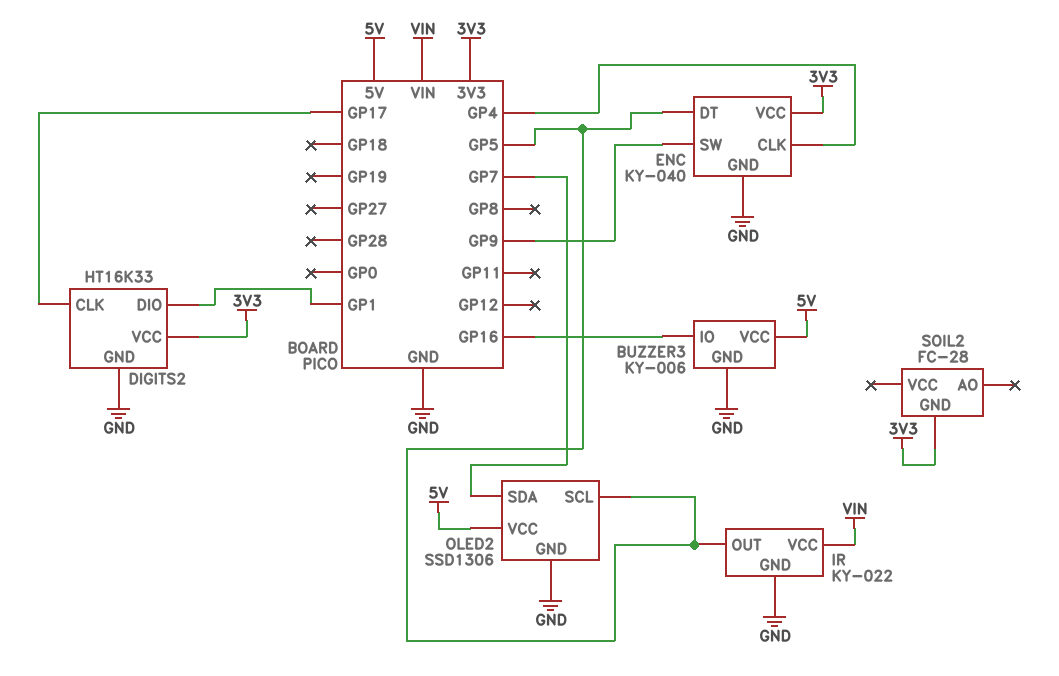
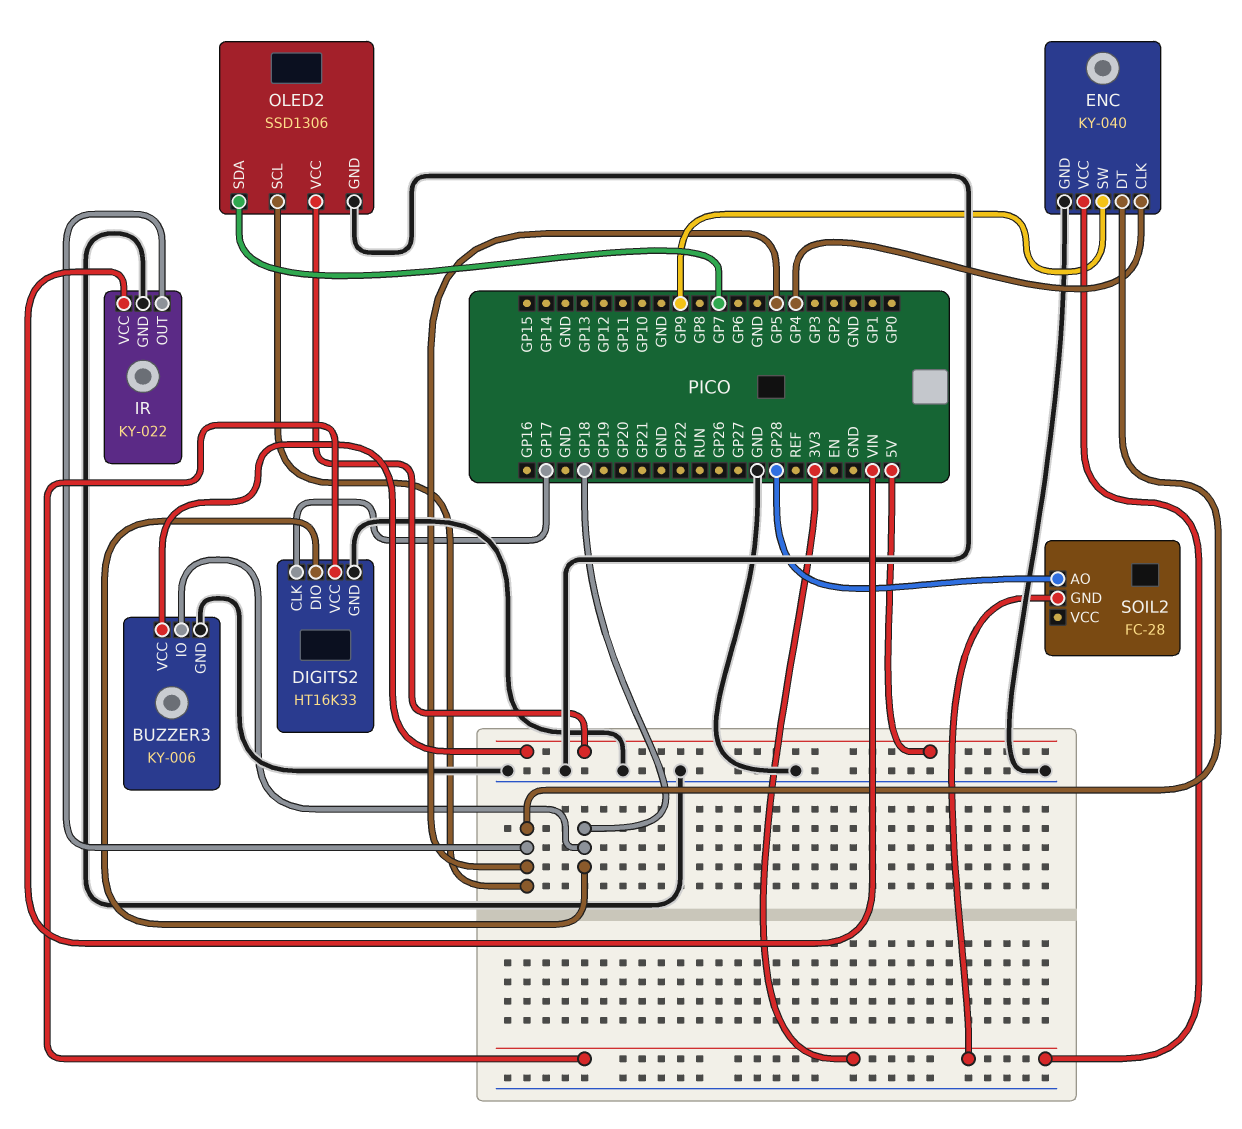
BUZZER3 pin IO: GP16 -> GP18
DIGITS2 pin DIO: GP1 -> GP18
SOIL2 pin AO: none -> GP28

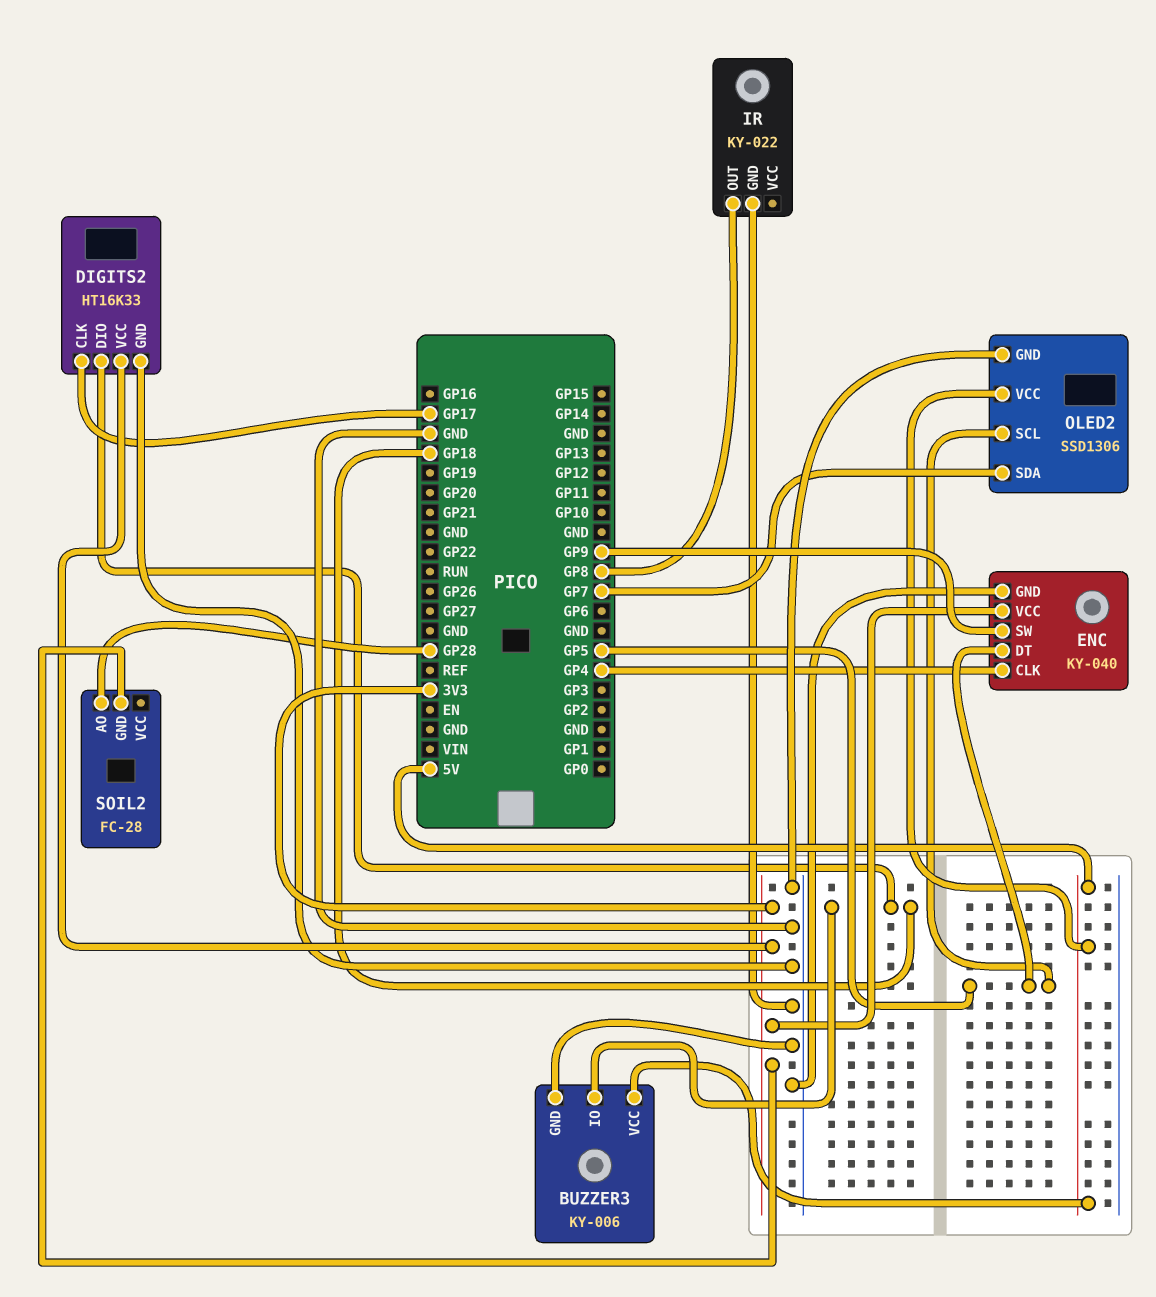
IR pin OUT: GP5 -> GP8
IR pin VCC: VIN -> none

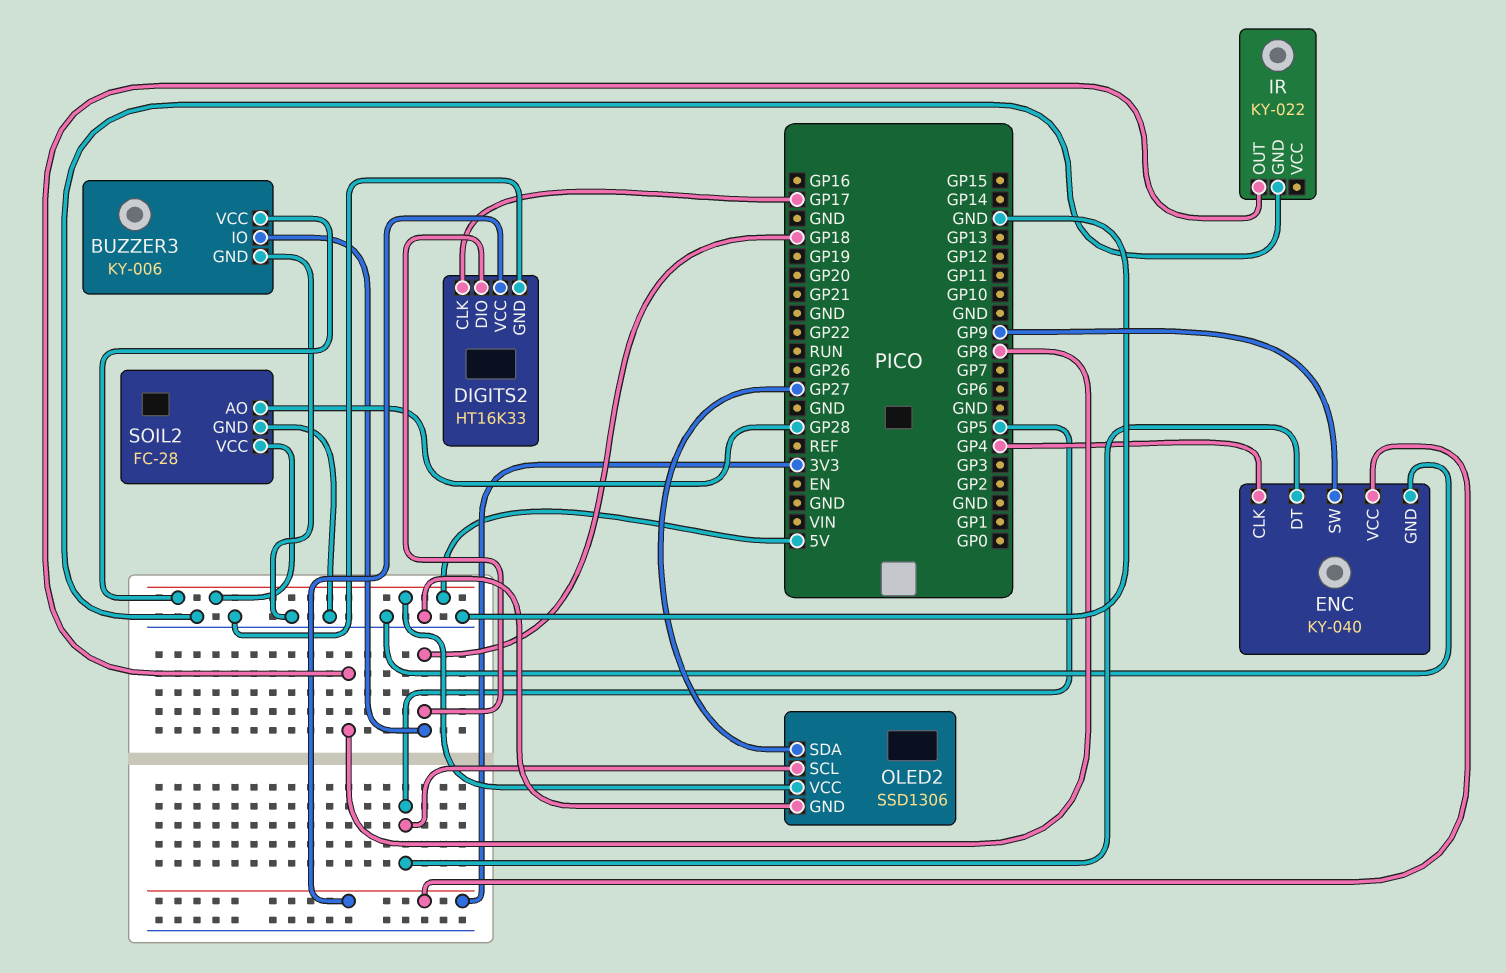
OLED2 pin SDA: GP7 -> GP27
SOIL2 pin GND: 3V3 -> GND
SOIL2 pin VCC: none -> 5V

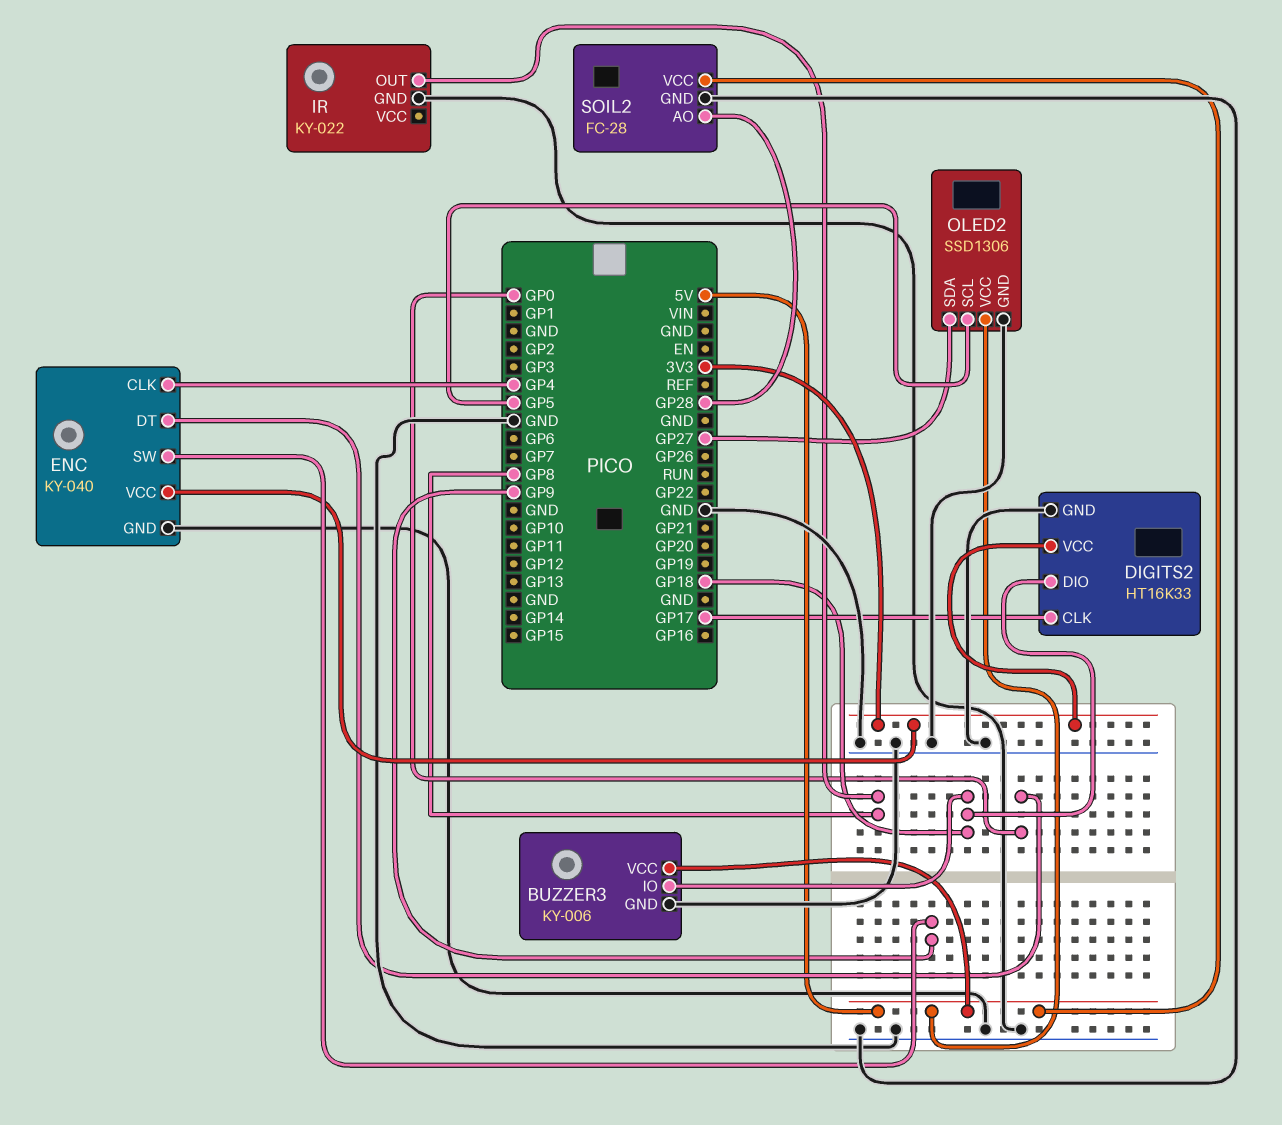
ENC pin DT: GP5 -> GP0

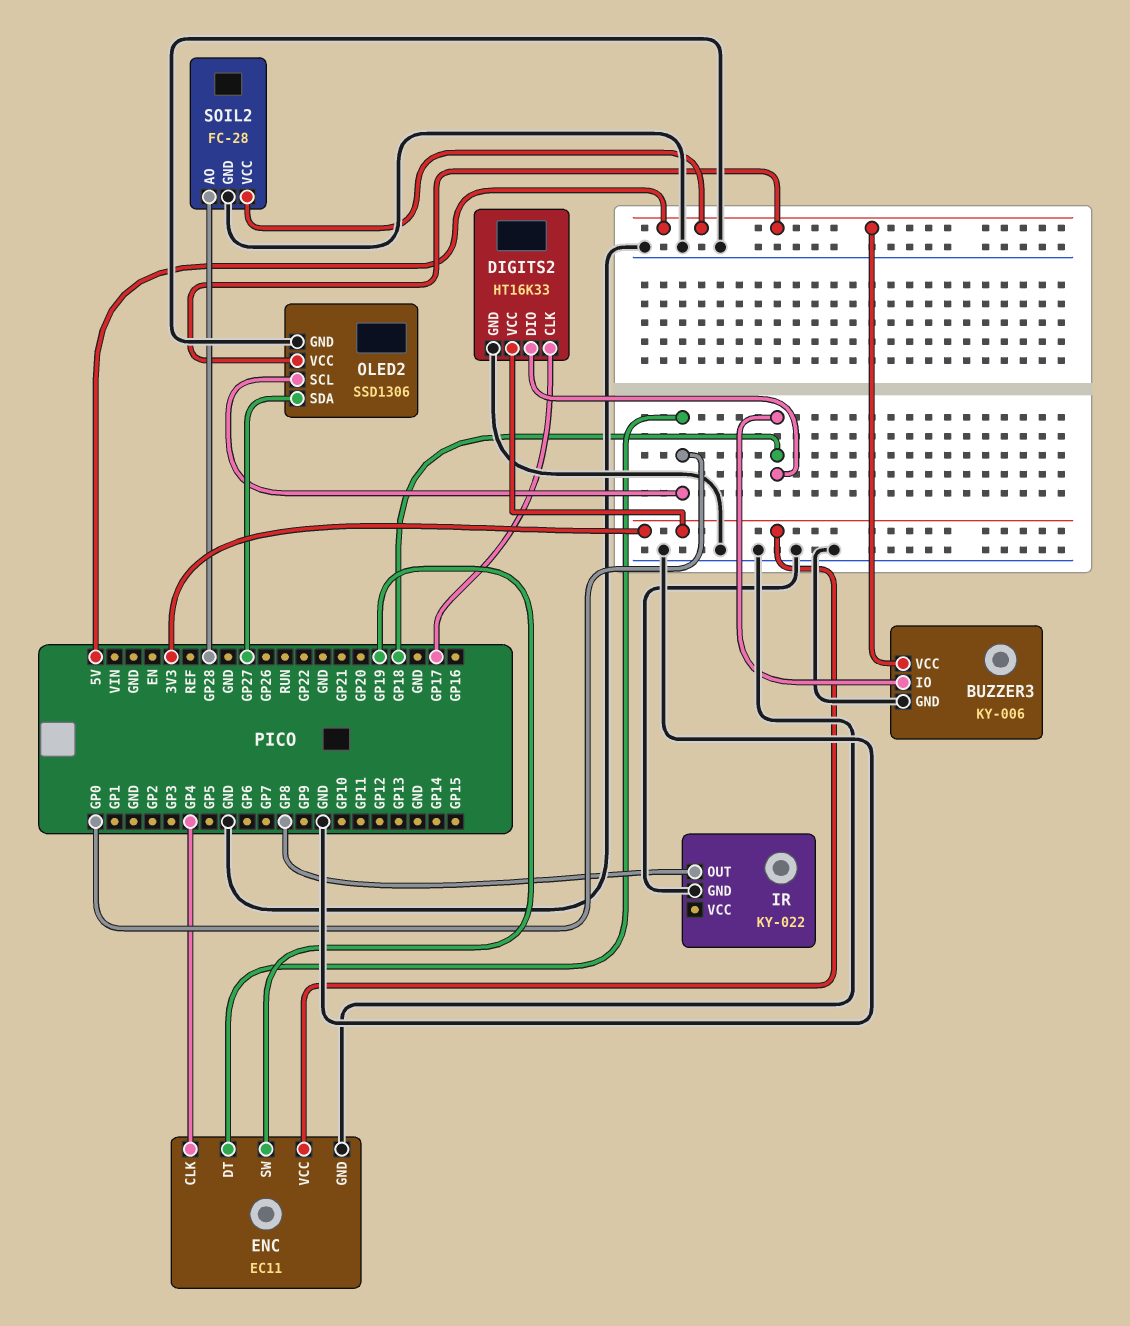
ENC: KY-040 -> EC11
ENC pin SW: GP9 -> GP19
OLED2 pin SCL: GP5 -> GP0

